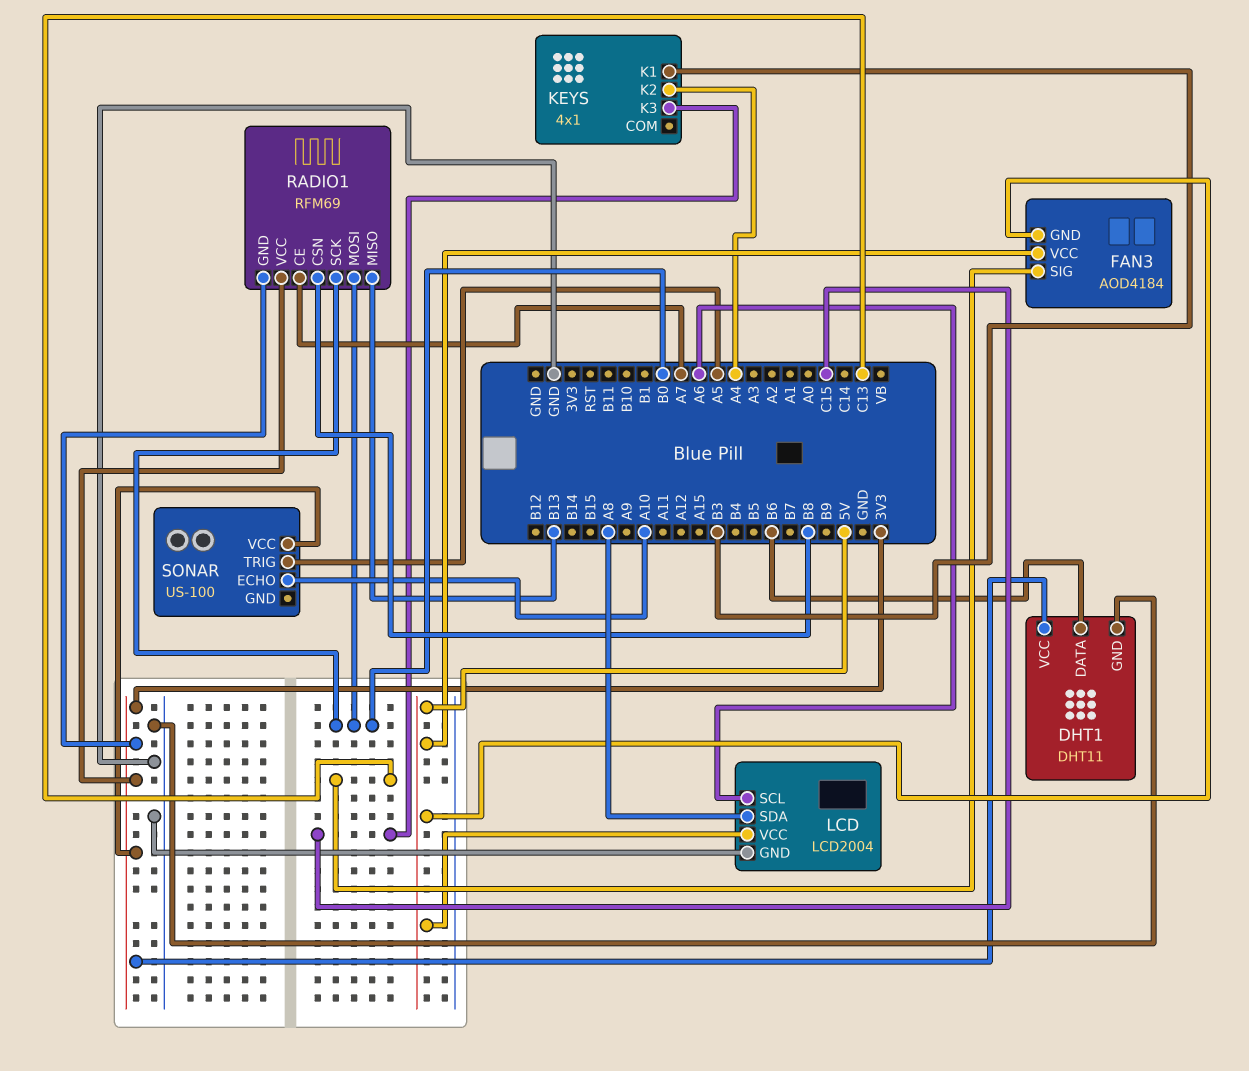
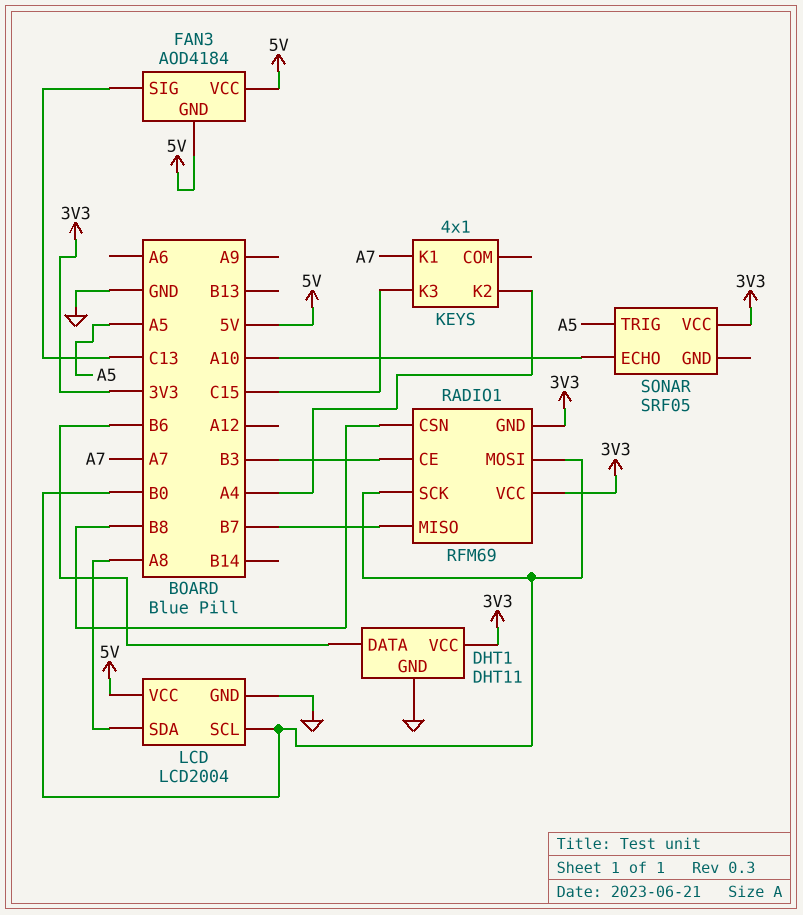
KEYS pin K1: B3 -> A7
LCD pin SCL: A6 -> B0
RADIO1 pin CE: A7 -> B3
RADIO1 pin MISO: B13 -> B7
SONAR: US-100 -> SRF05

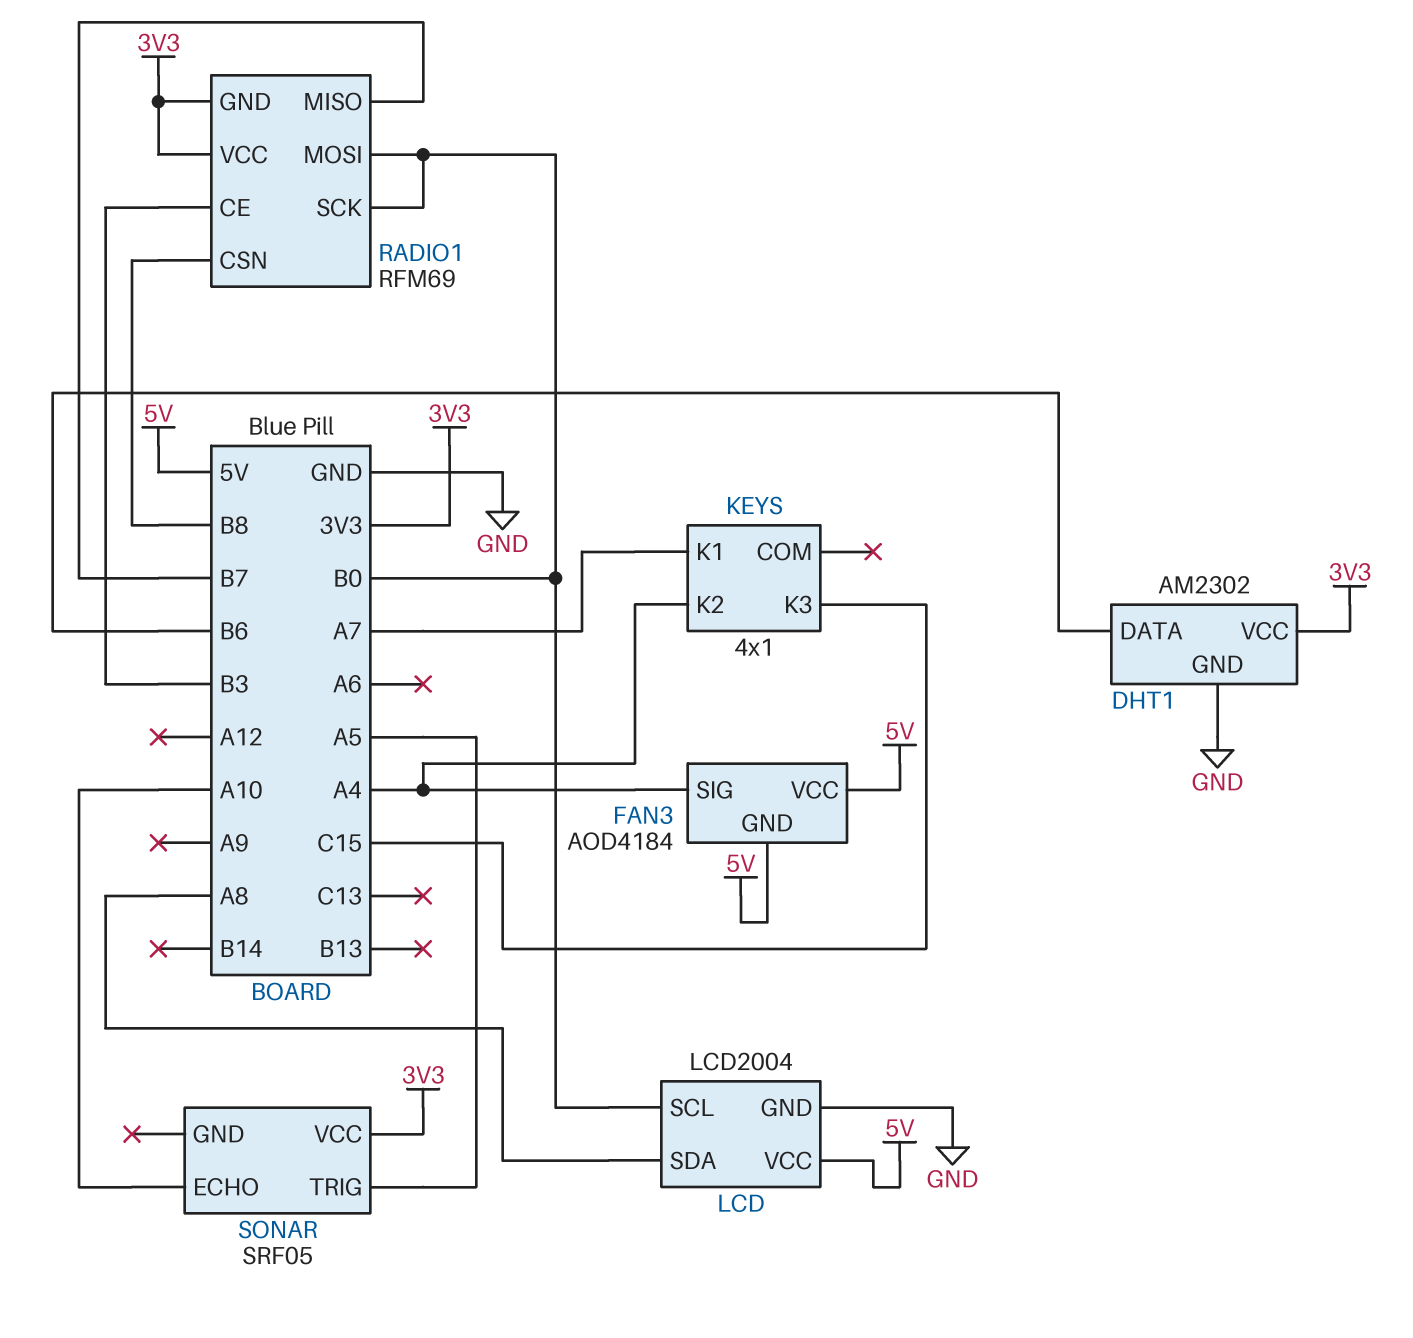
DHT1: DHT11 -> AM2302
FAN3 pin SIG: C13 -> A4

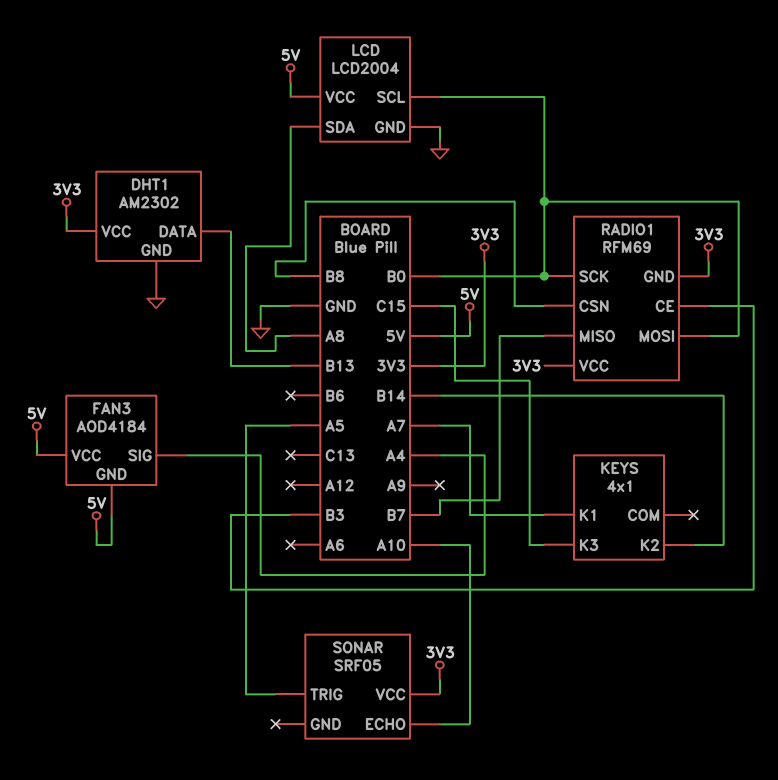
DHT1 pin DATA: B6 -> B13
KEYS pin K2: A4 -> B14

